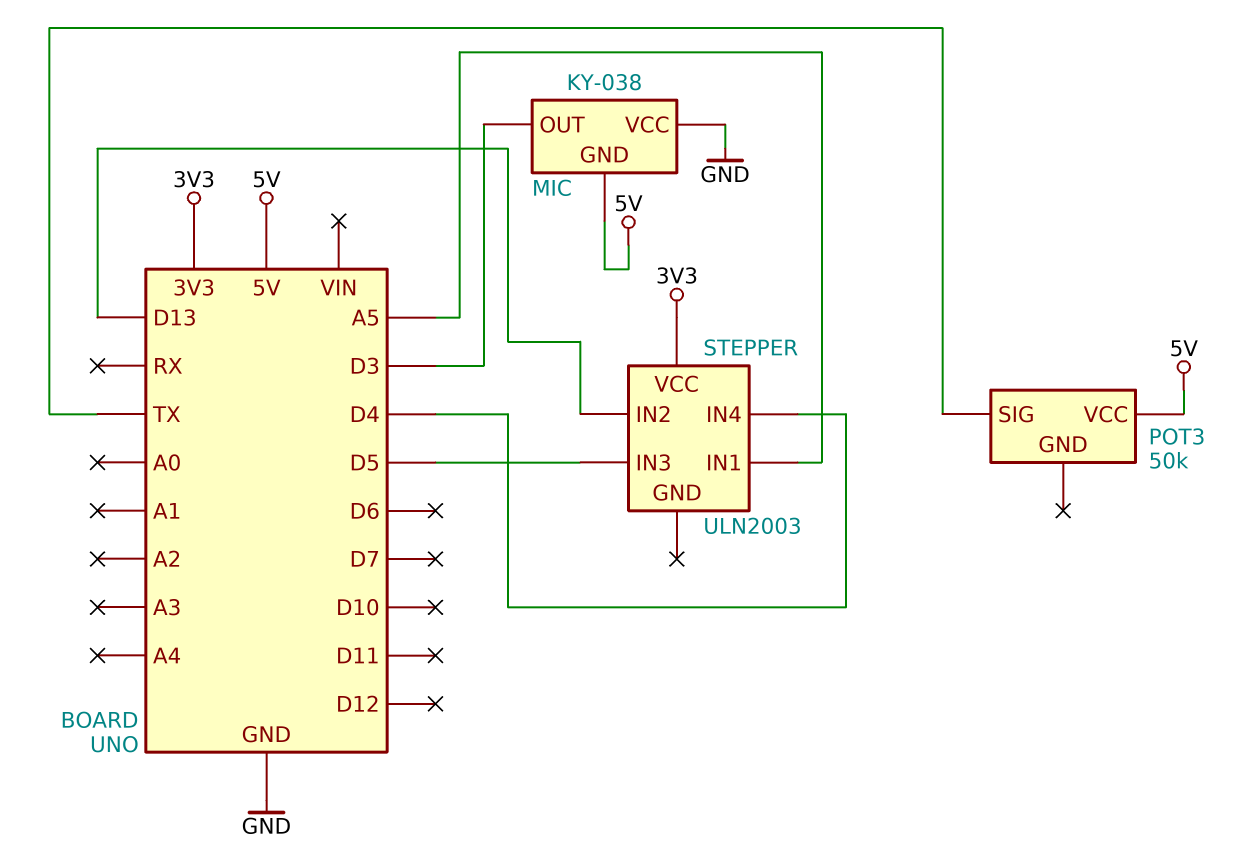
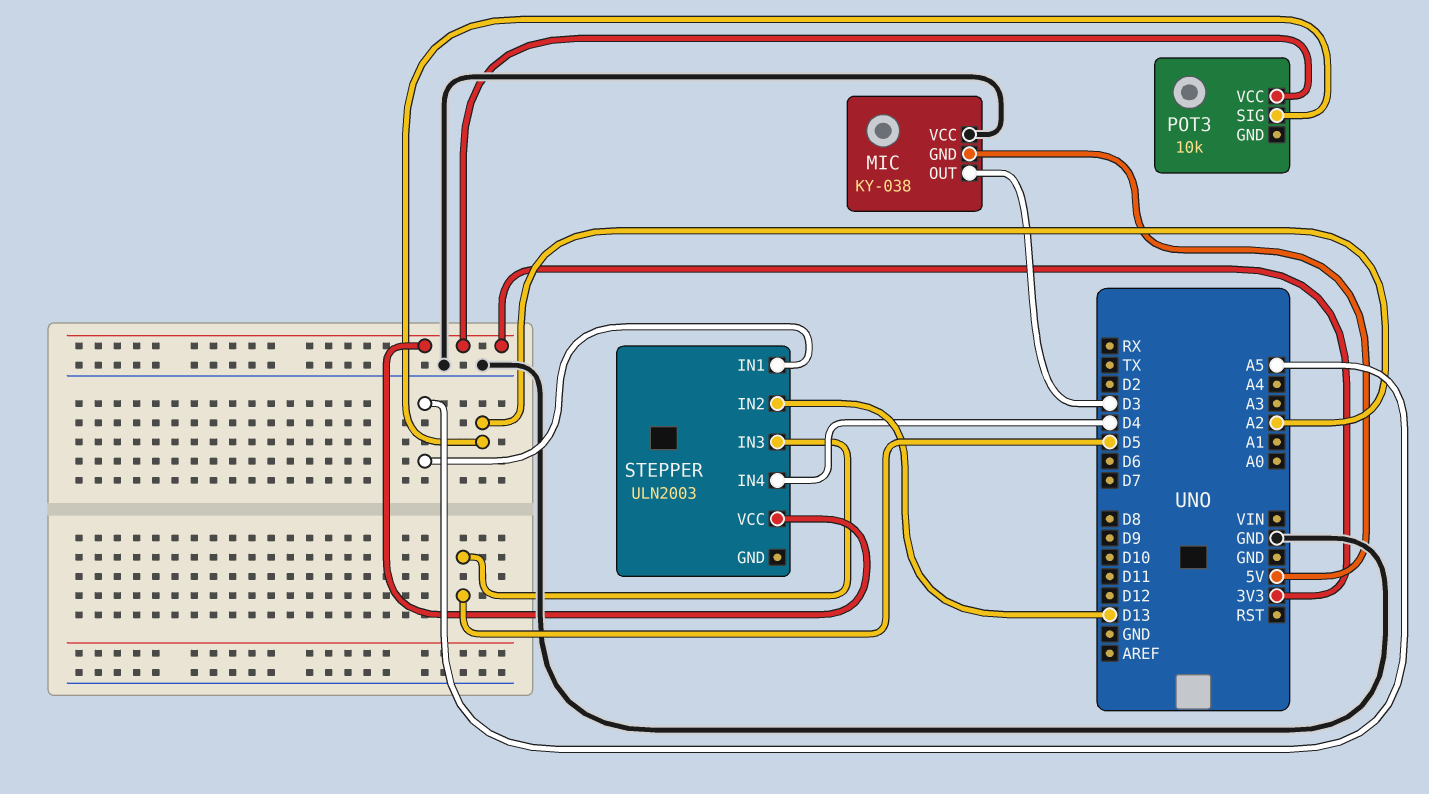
POT3: 50k -> 10k
POT3 pin SIG: TX -> A2
POT3 pin VCC: 5V -> 3V3

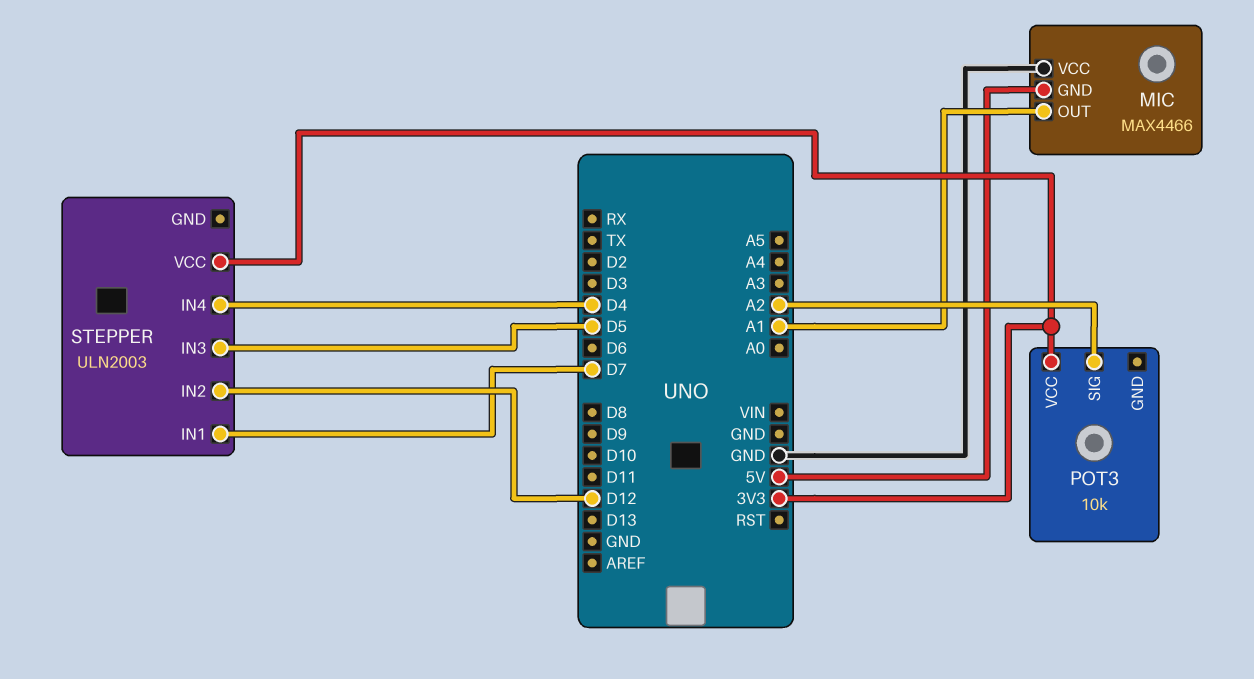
MIC: KY-038 -> MAX4466
MIC pin OUT: D3 -> A1
STEPPER pin IN1: A5 -> D7
STEPPER pin IN2: D13 -> D12

